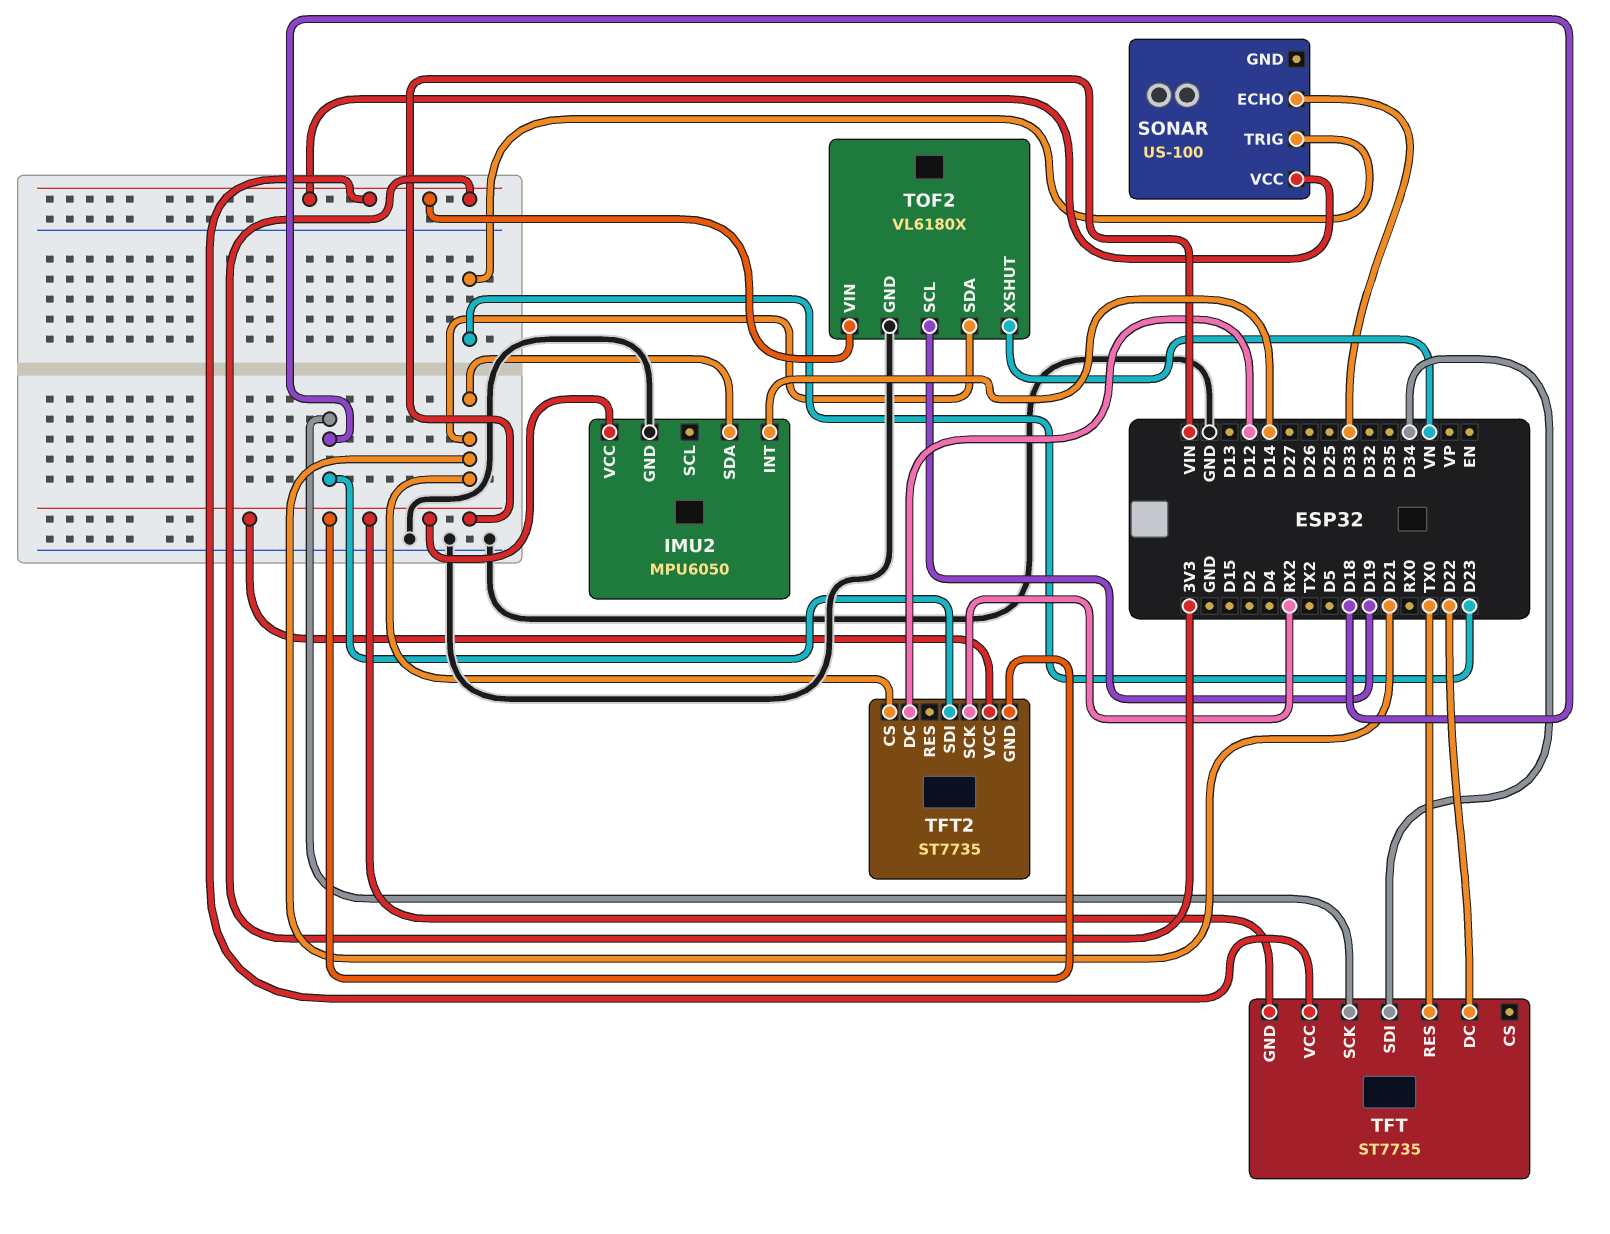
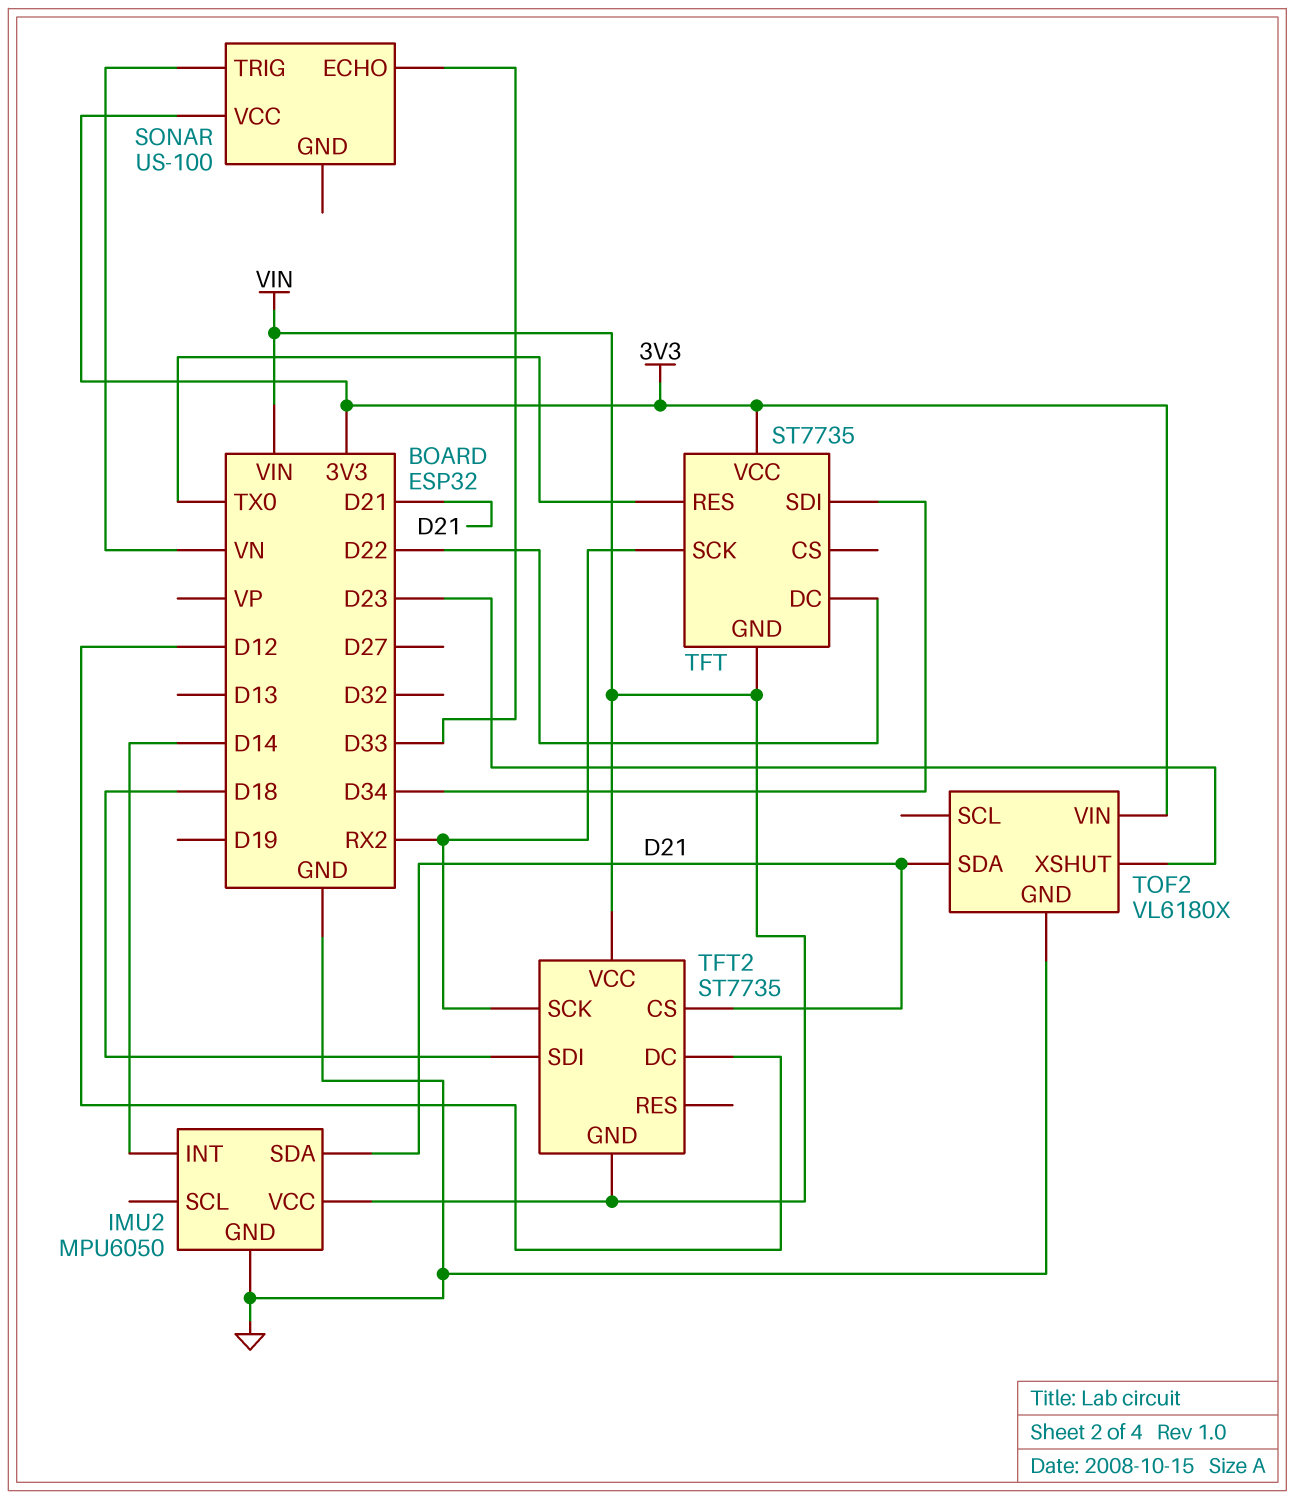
SONAR pin TRIG: D23 -> VN
TFT pin SCK: D18 -> RX2
TOF2 pin SCL: D19 -> none
TOF2 pin XSHUT: VN -> D23

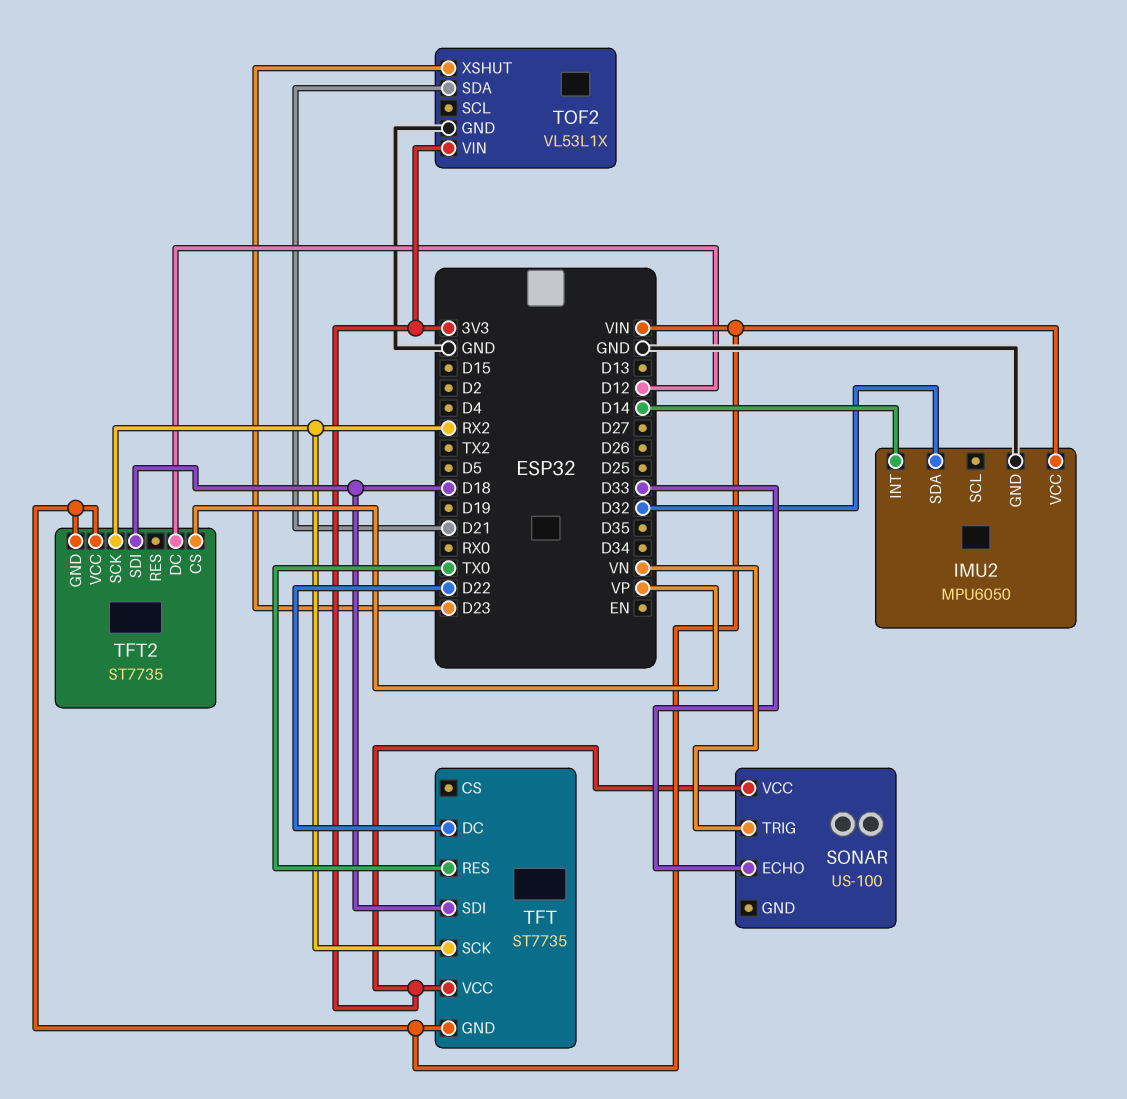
IMU2 pin SDA: D21 -> D32
TFT pin SDI: D34 -> D18
TFT2 pin CS: D21 -> VP
TOF2: VL6180X -> VL53L1X

